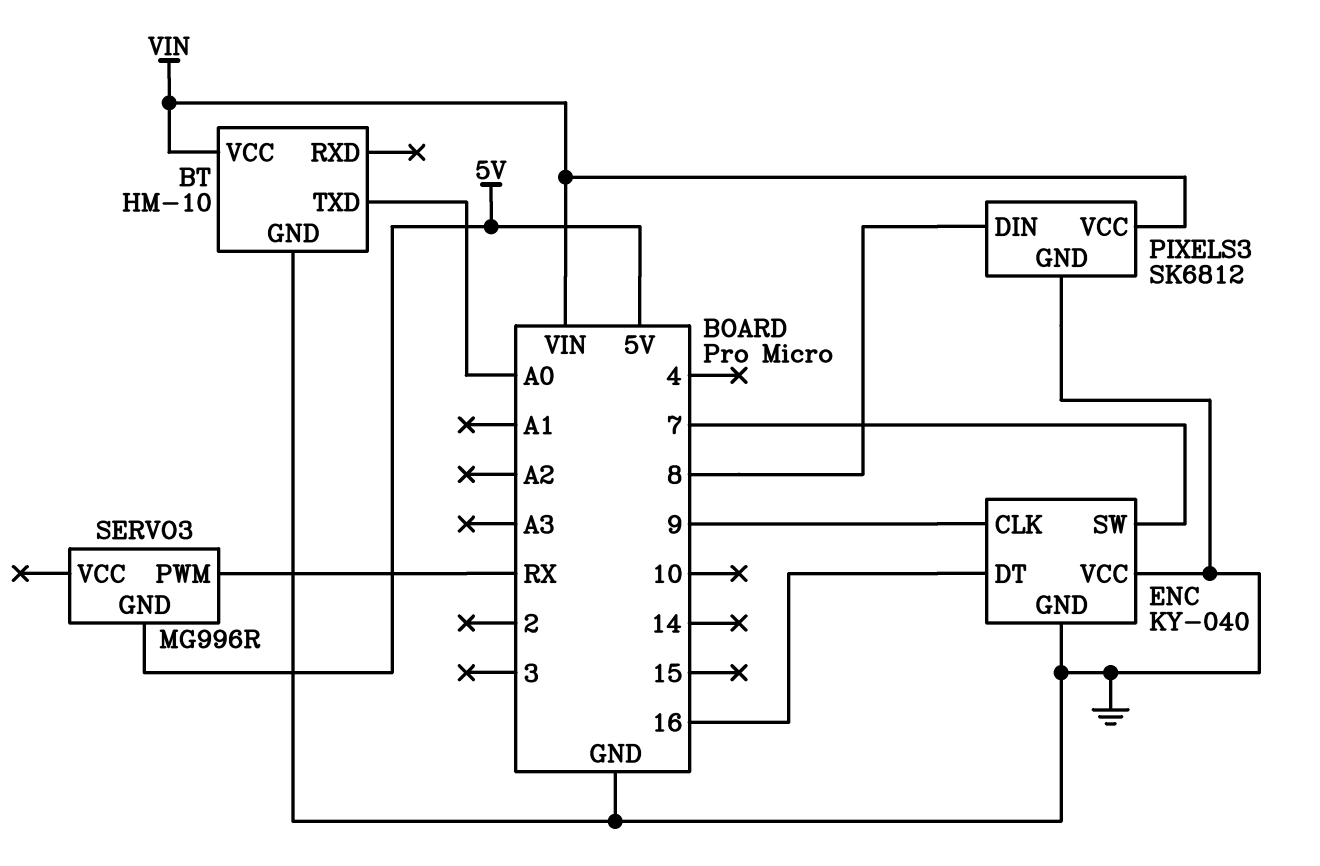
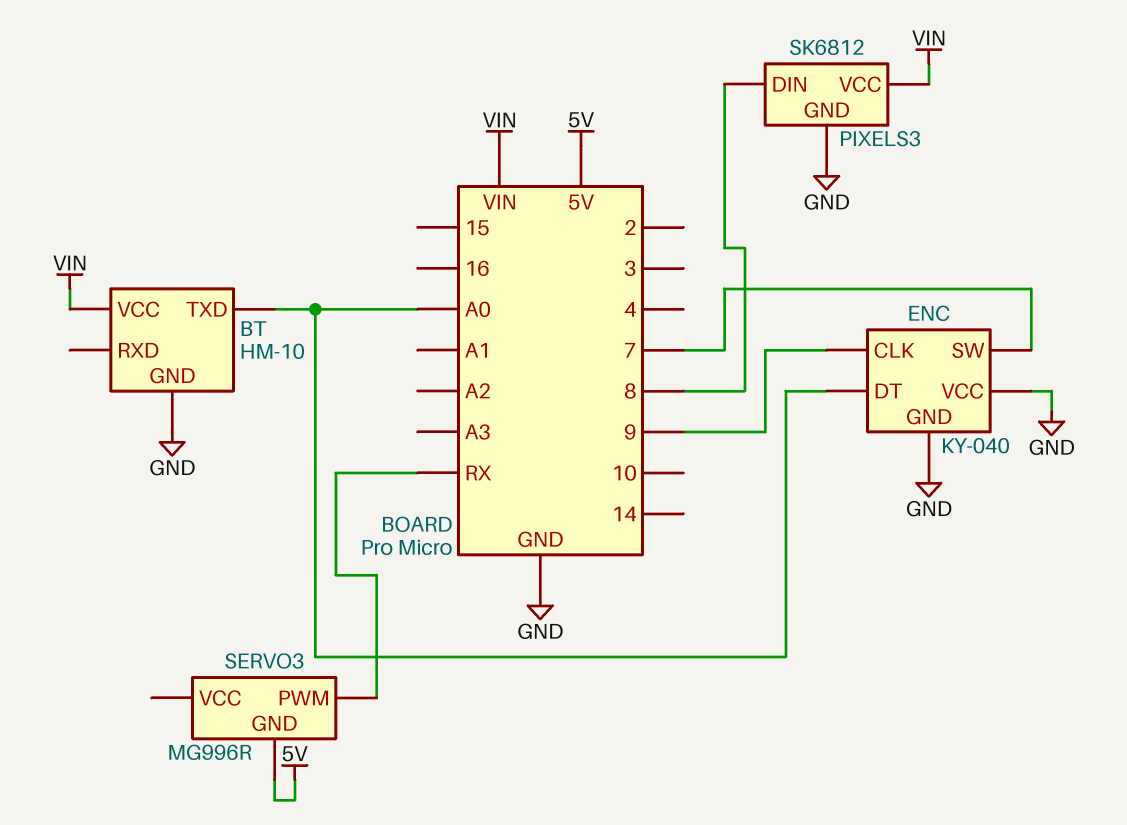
ENC pin DT: 16 -> A0

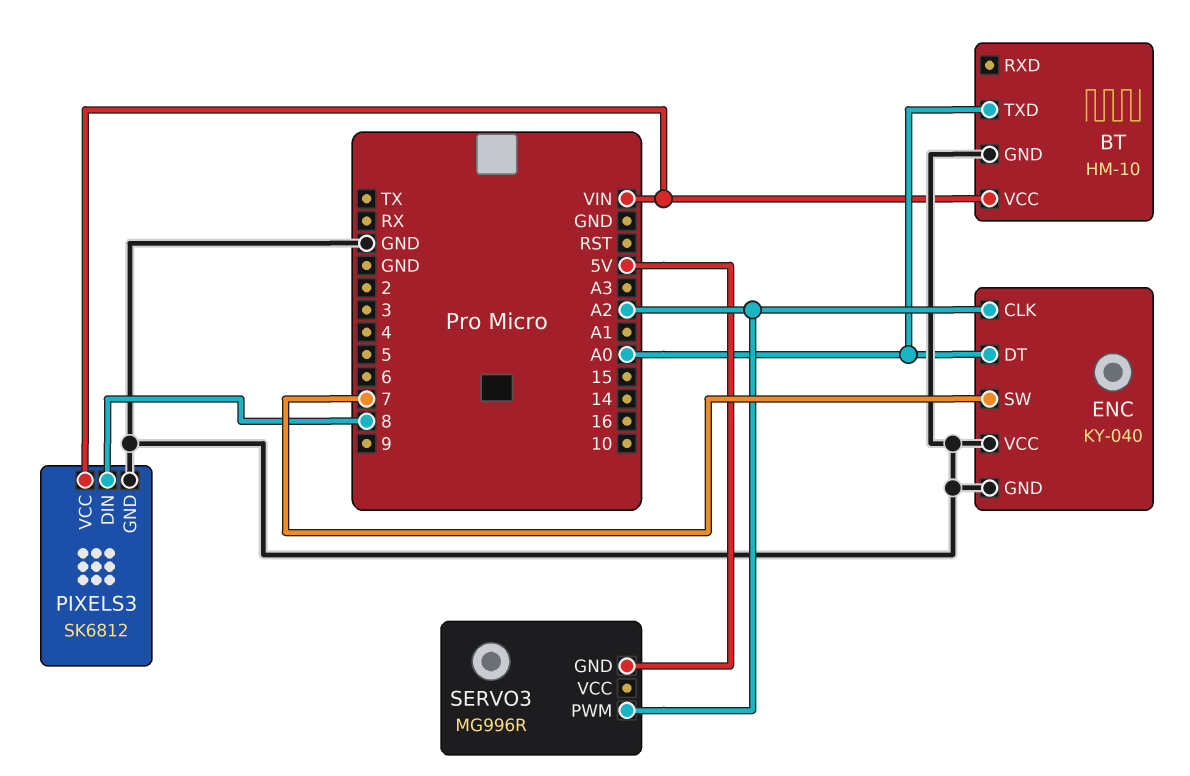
ENC pin CLK: 9 -> A2
SERVO3 pin PWM: RX -> A2

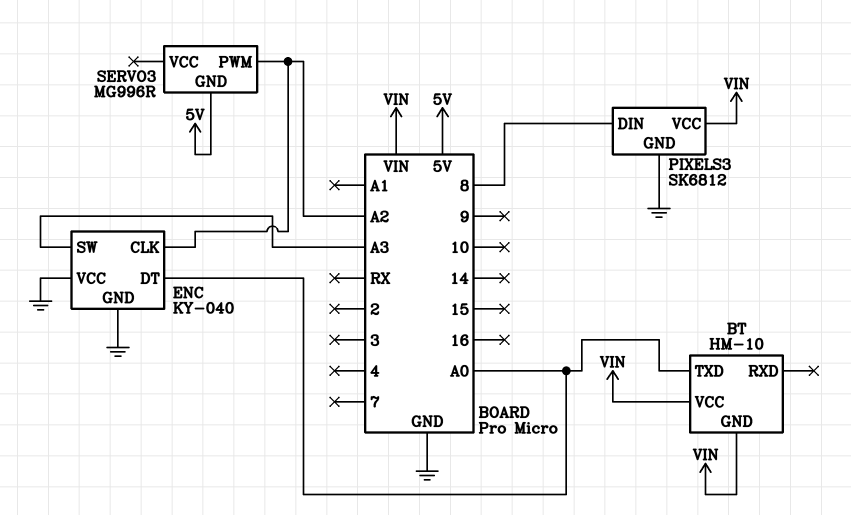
BT pin GND: GND -> VIN
ENC pin SW: 7 -> A3

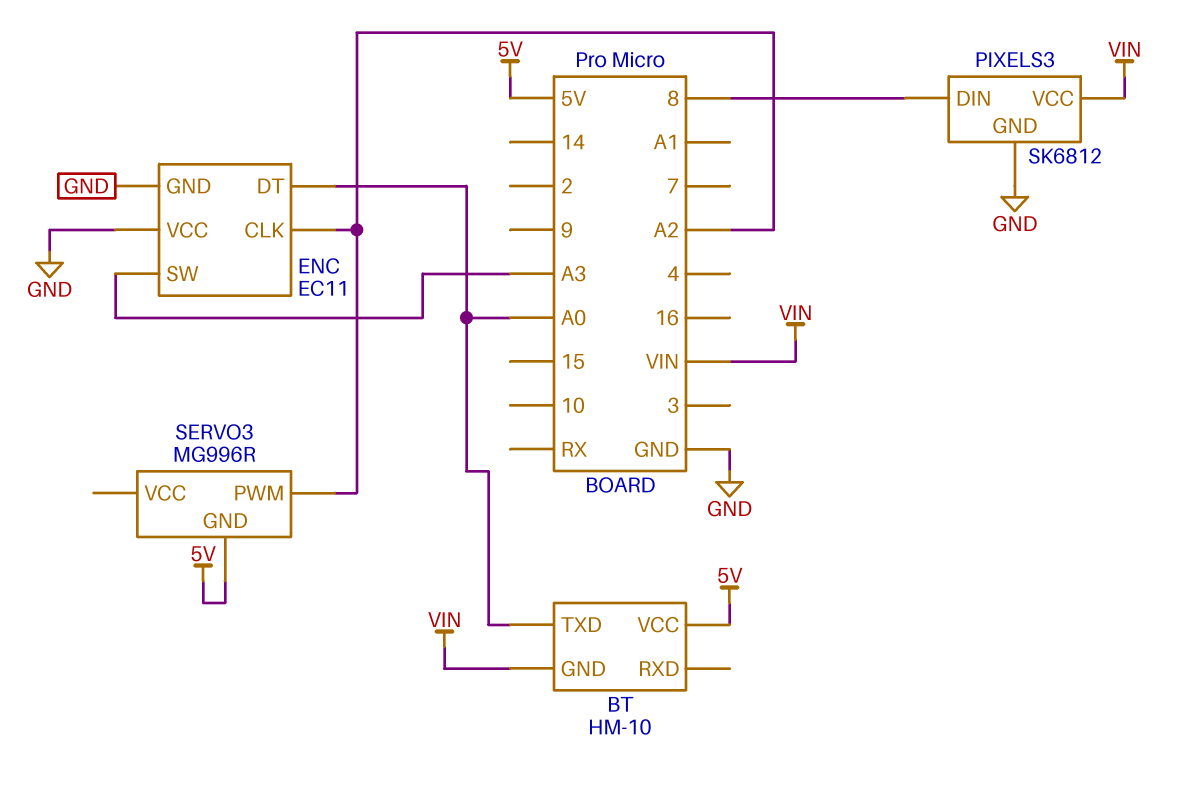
BT pin VCC: VIN -> 5V
ENC: KY-040 -> EC11

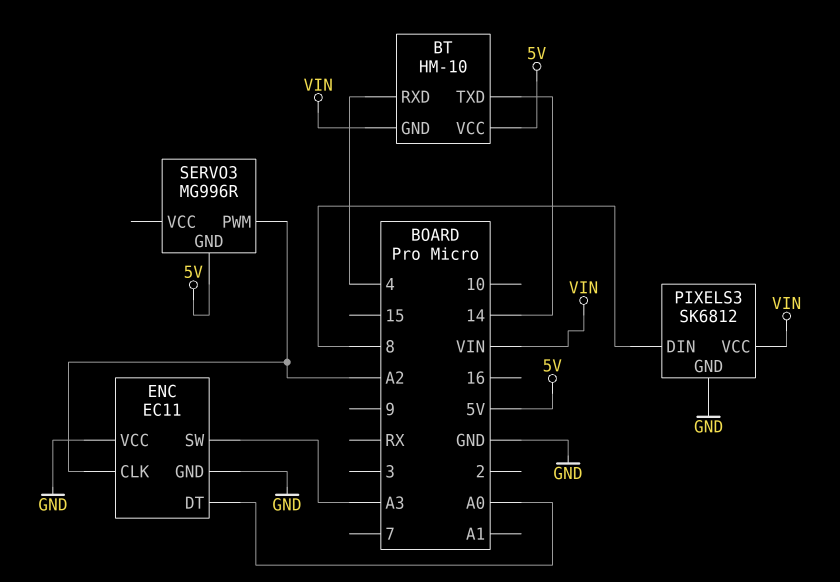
BT pin RXD: none -> 4
BT pin TXD: A0 -> 14

